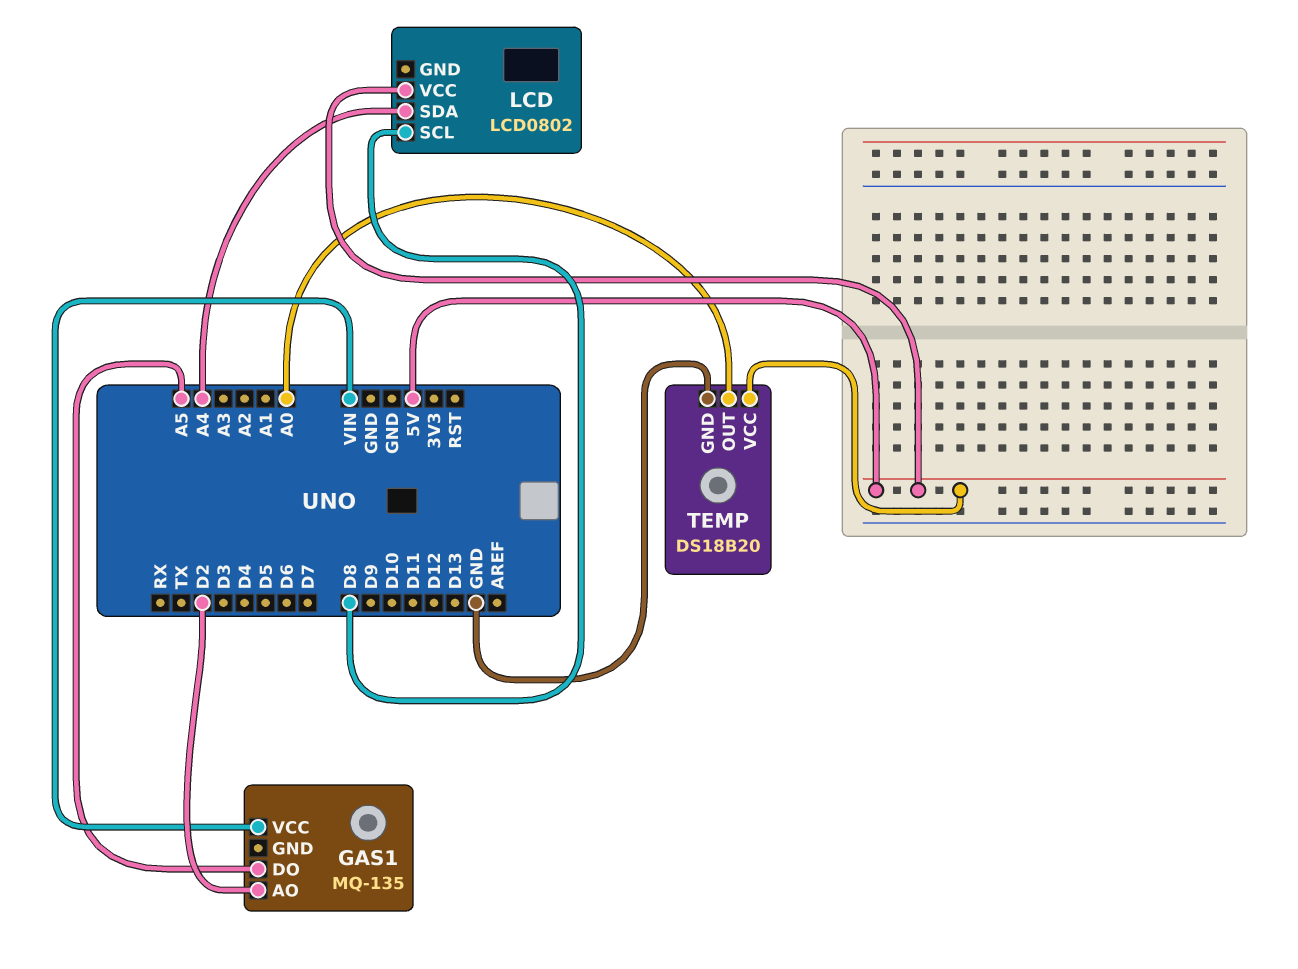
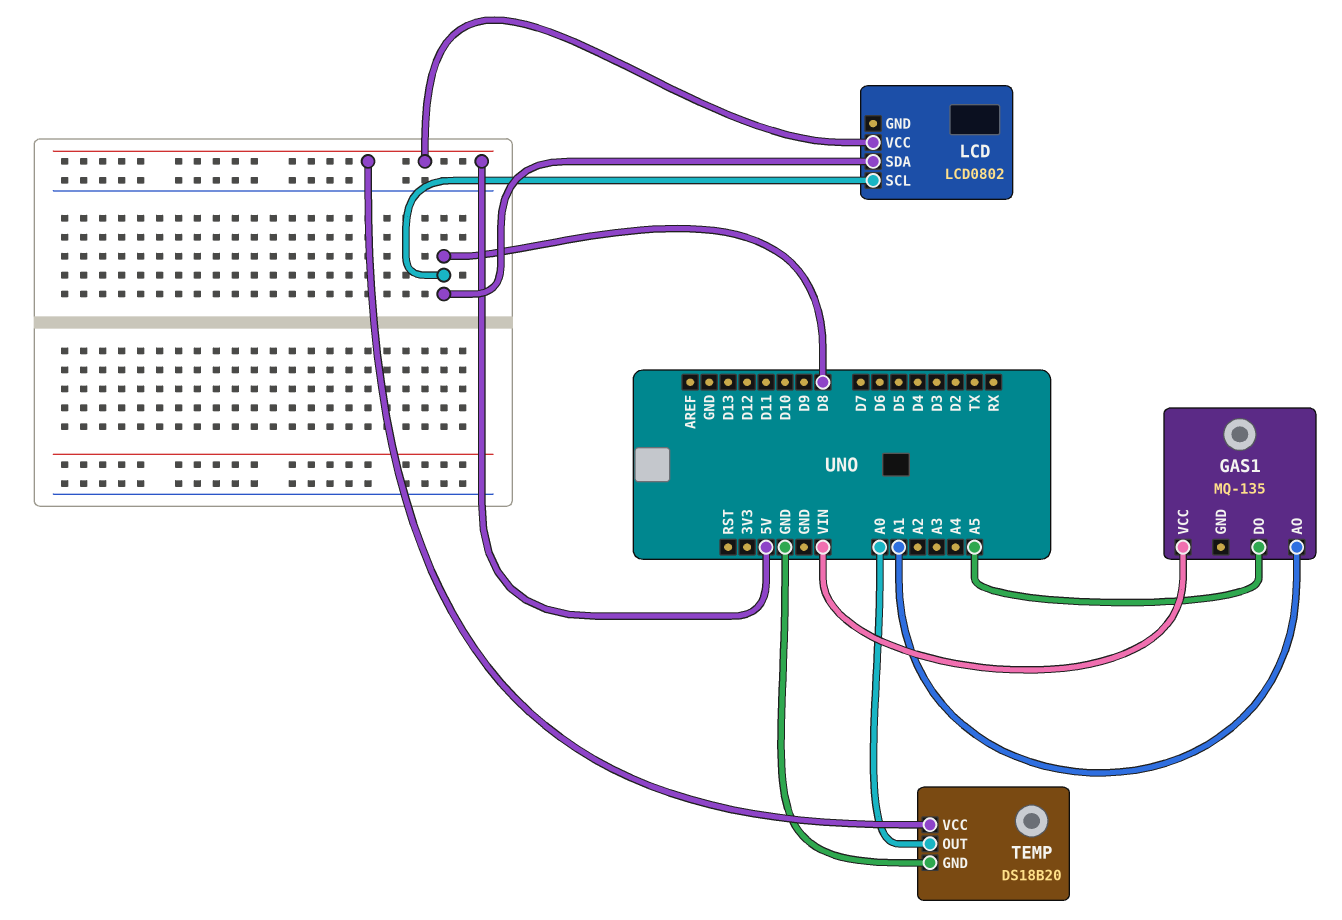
GAS1 pin AO: D2 -> A1
LCD pin SDA: A4 -> D8

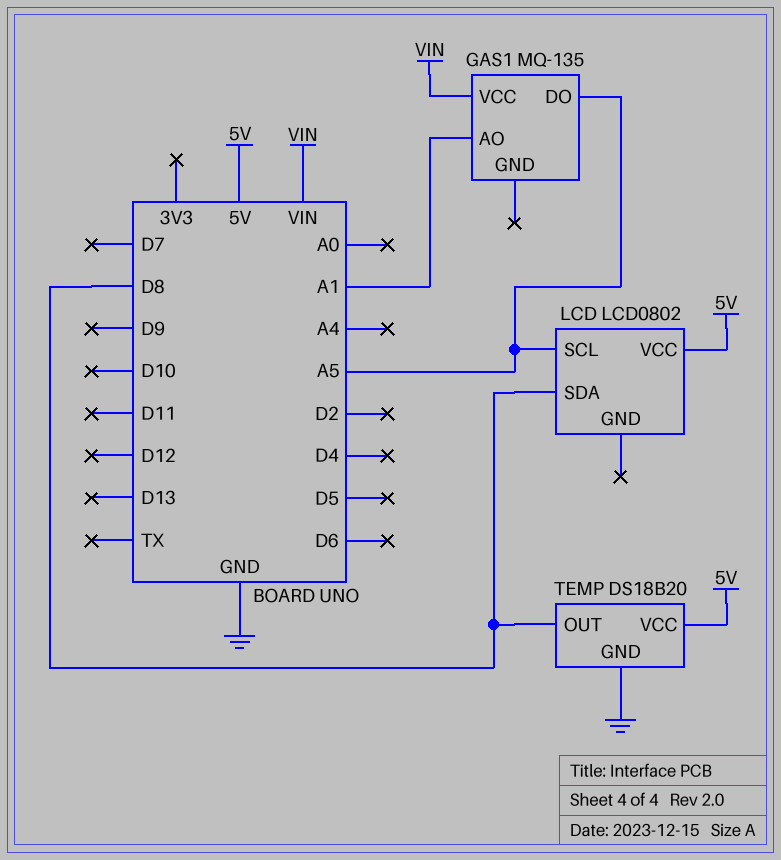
LCD pin SCL: D8 -> A5
TEMP pin OUT: A0 -> D8

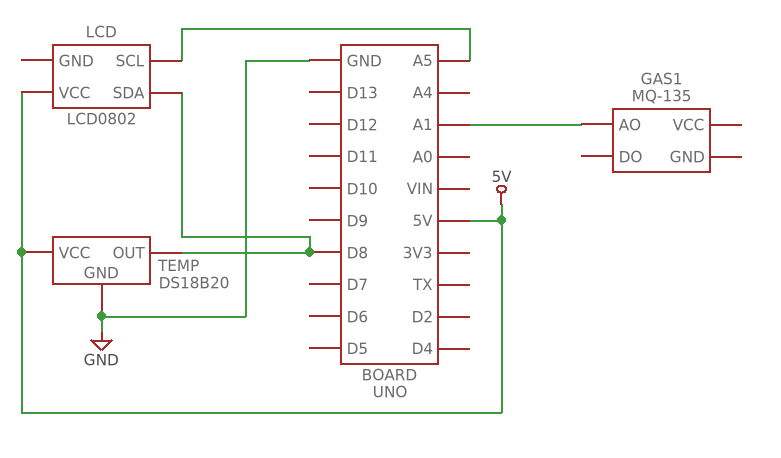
GAS1 pin DO: A5 -> none
GAS1 pin VCC: VIN -> none

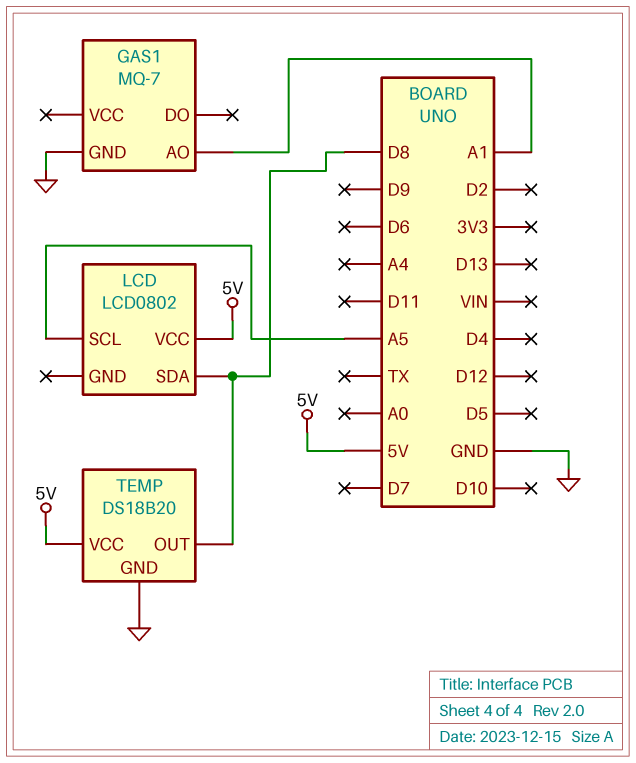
GAS1: MQ-135 -> MQ-7
GAS1 pin GND: none -> GND

